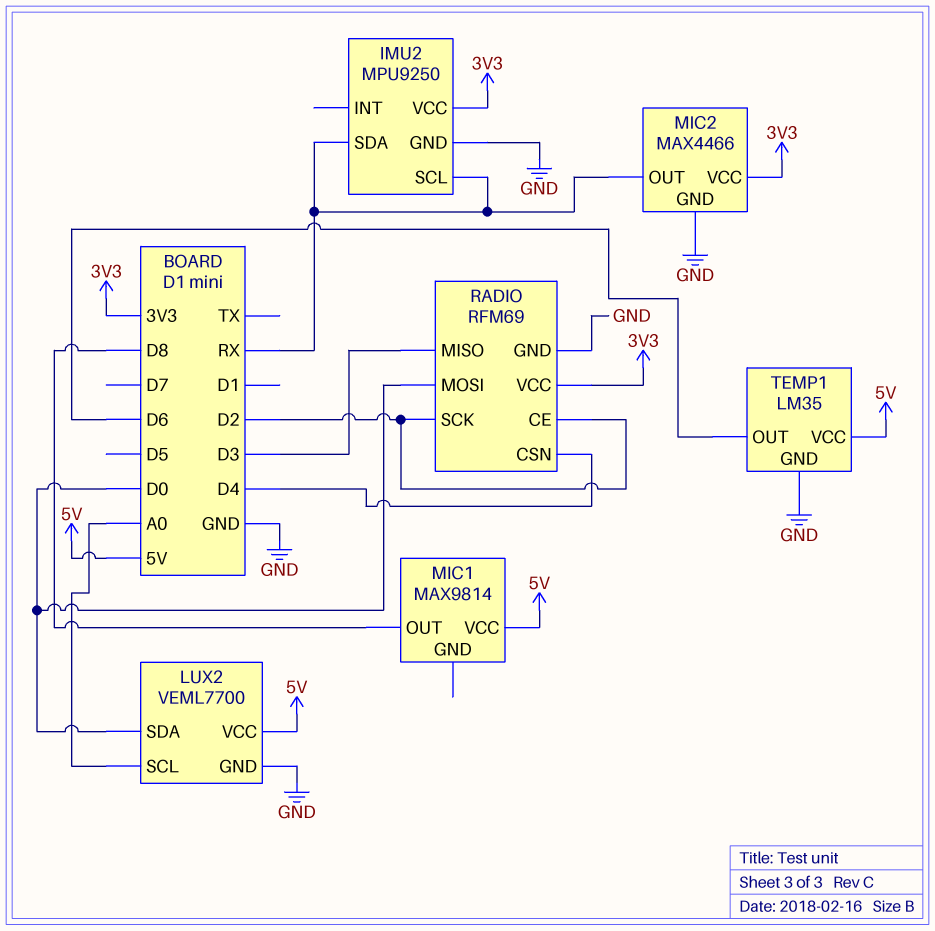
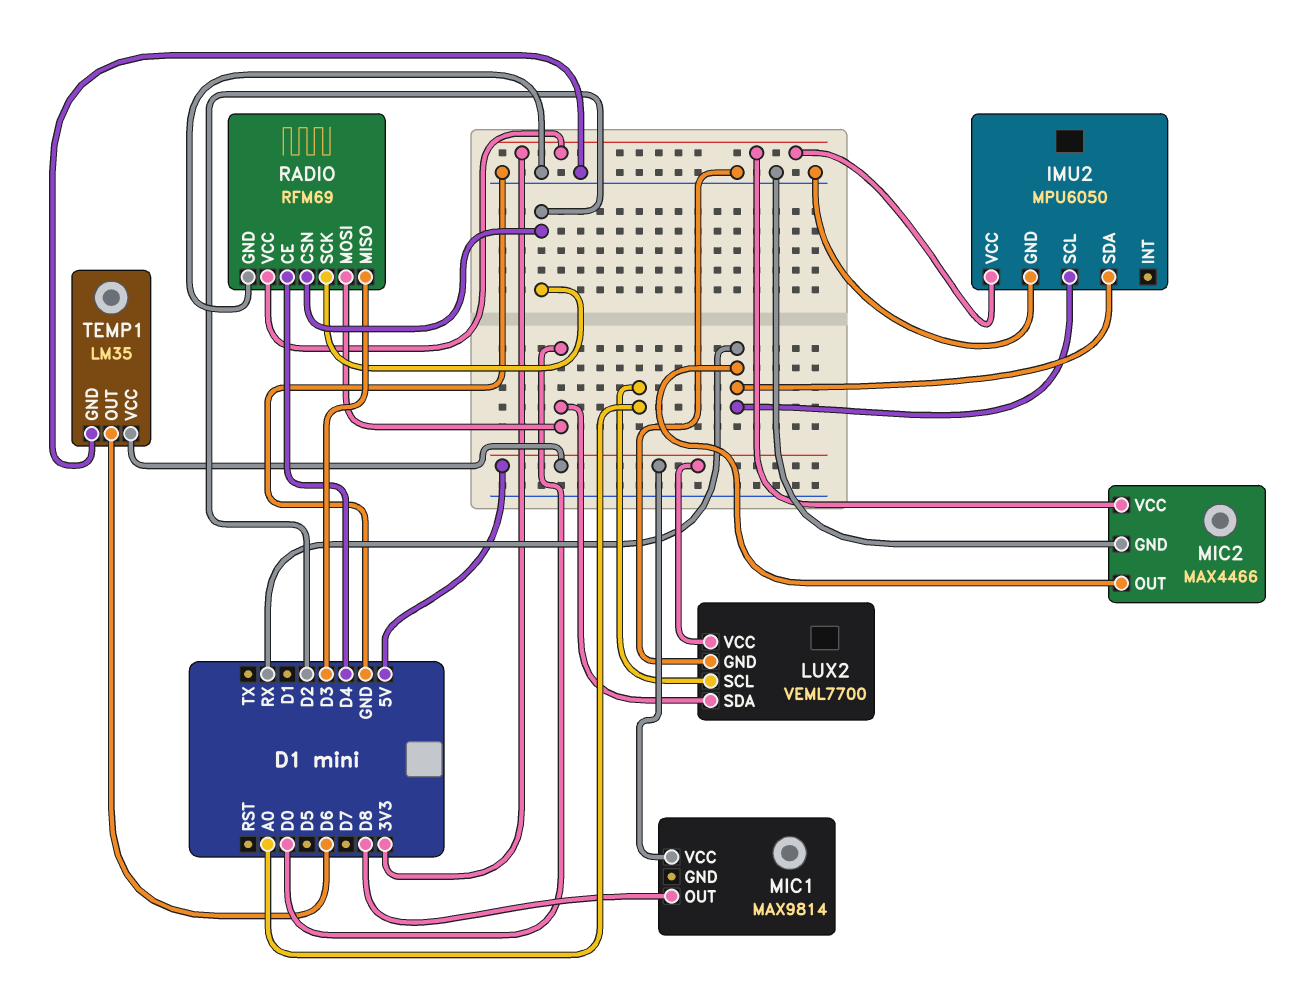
IMU2: MPU9250 -> MPU6050
RADIO pin CE: D2 -> D4
RADIO pin CSN: D4 -> D2

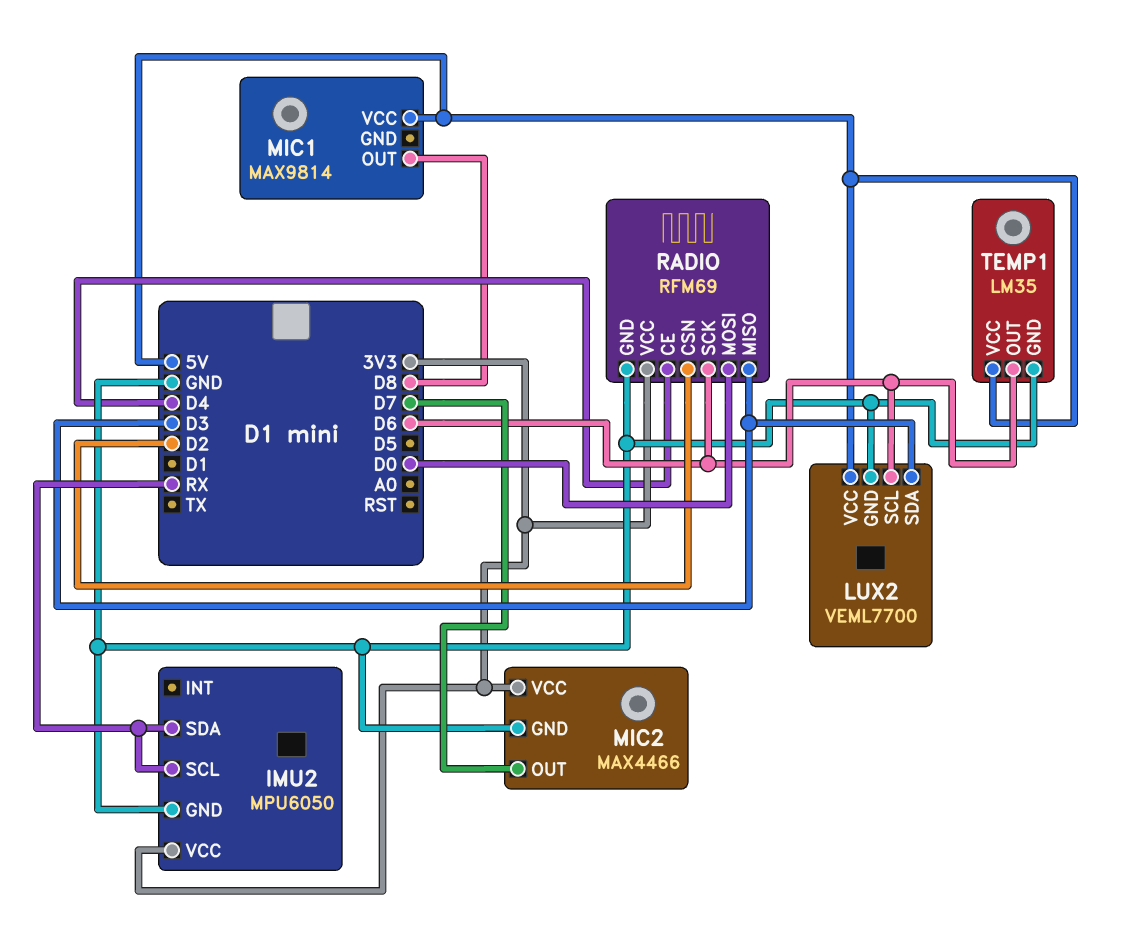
LUX2 pin SCL: A0 -> D6
LUX2 pin SDA: D0 -> D3
MIC2 pin OUT: RX -> D7
RADIO pin SCK: D2 -> D6

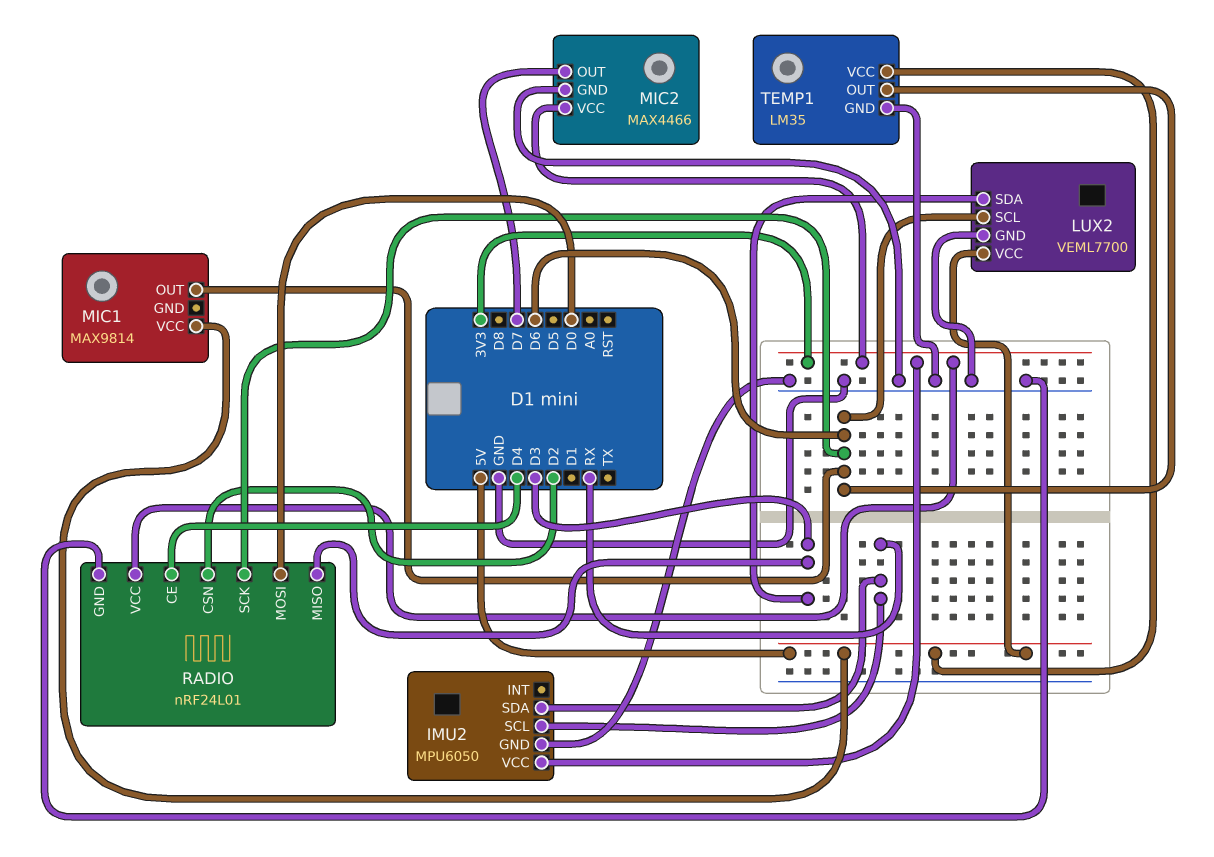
MIC1 pin OUT: D8 -> D6
RADIO: RFM69 -> nRF24L01

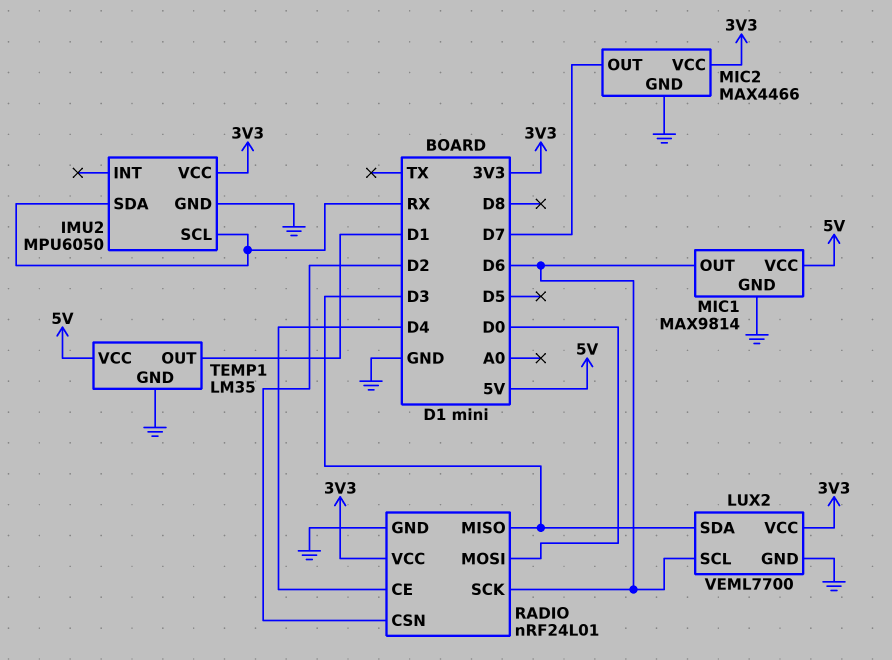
LUX2 pin VCC: 5V -> 3V3
MIC1 pin GND: none -> GND
TEMP1 pin OUT: D6 -> D1

